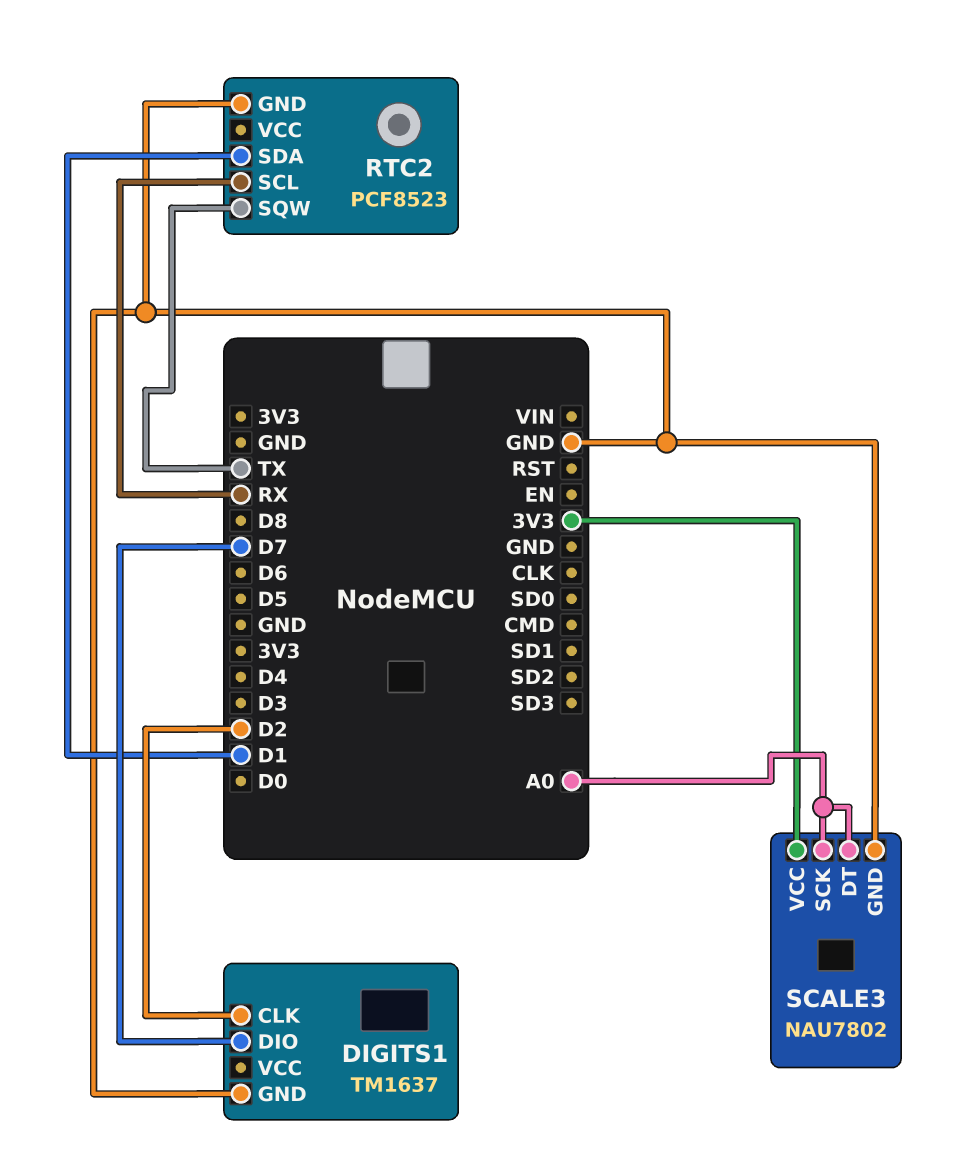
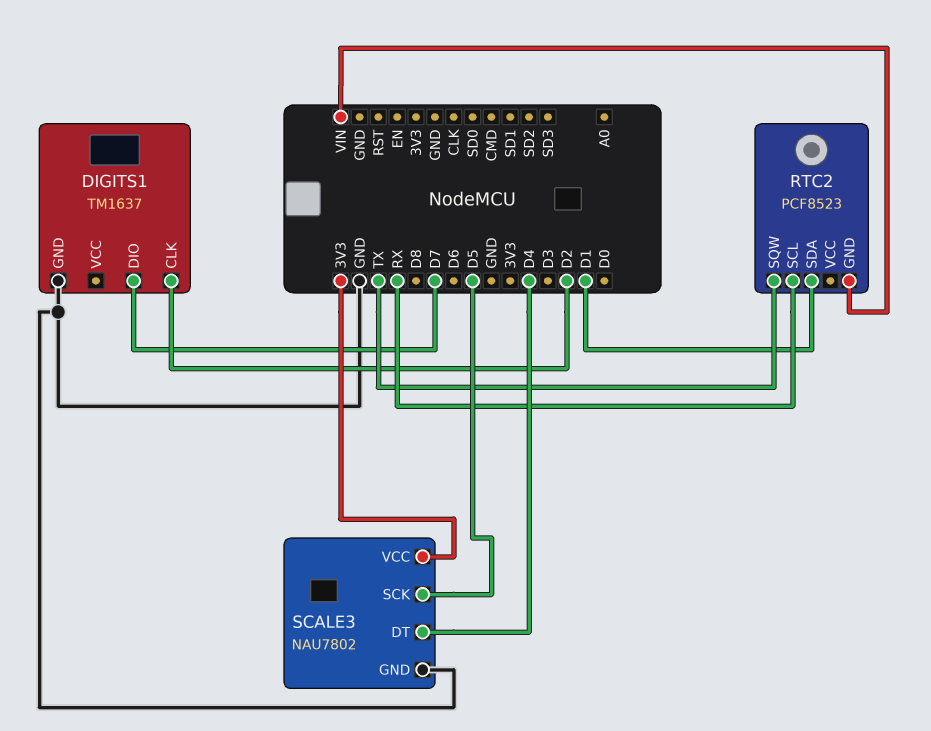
RTC2 pin GND: GND -> VIN
SCALE3 pin DT: A0 -> D4
SCALE3 pin SCK: A0 -> D5

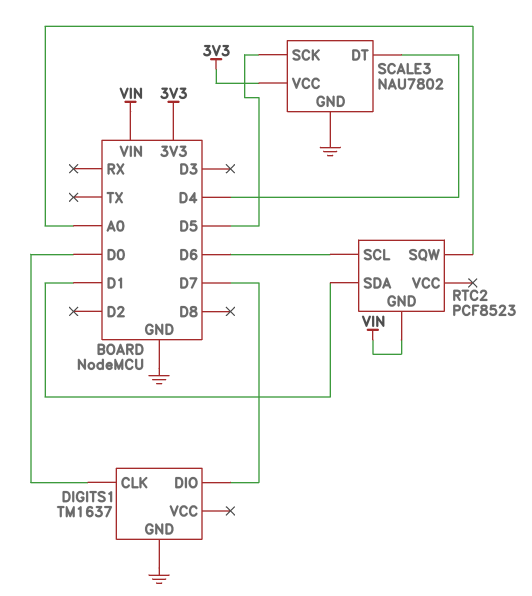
DIGITS1 pin CLK: D2 -> D0
RTC2 pin SCL: RX -> D6
RTC2 pin SQW: TX -> A0

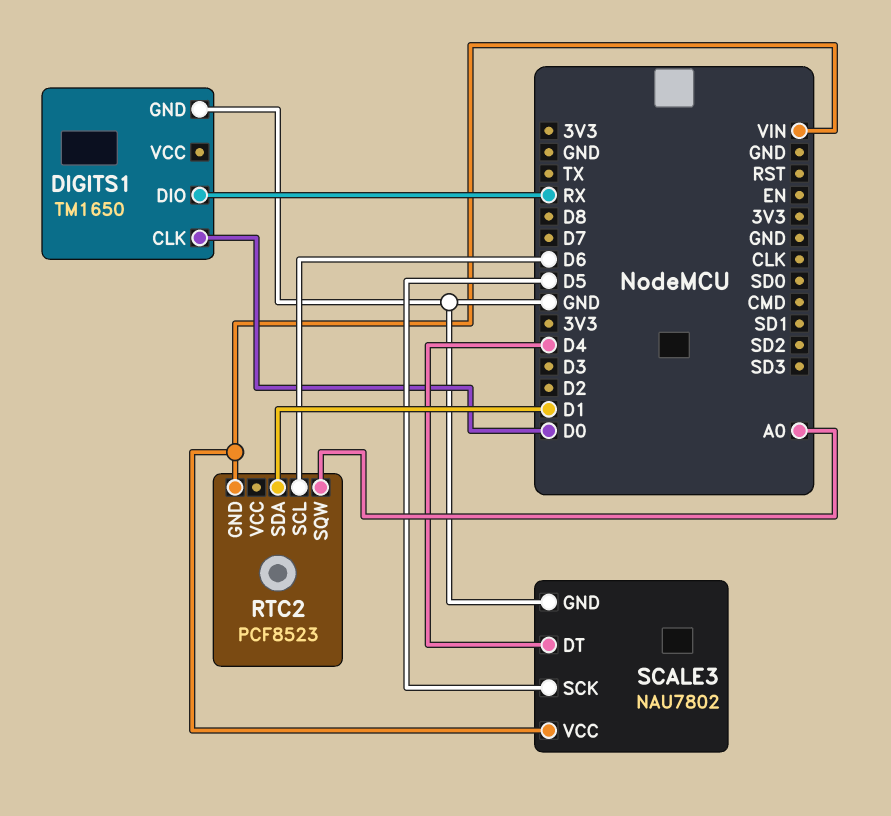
DIGITS1: TM1637 -> TM1650
DIGITS1 pin DIO: D7 -> RX
SCALE3 pin VCC: 3V3 -> VIN

